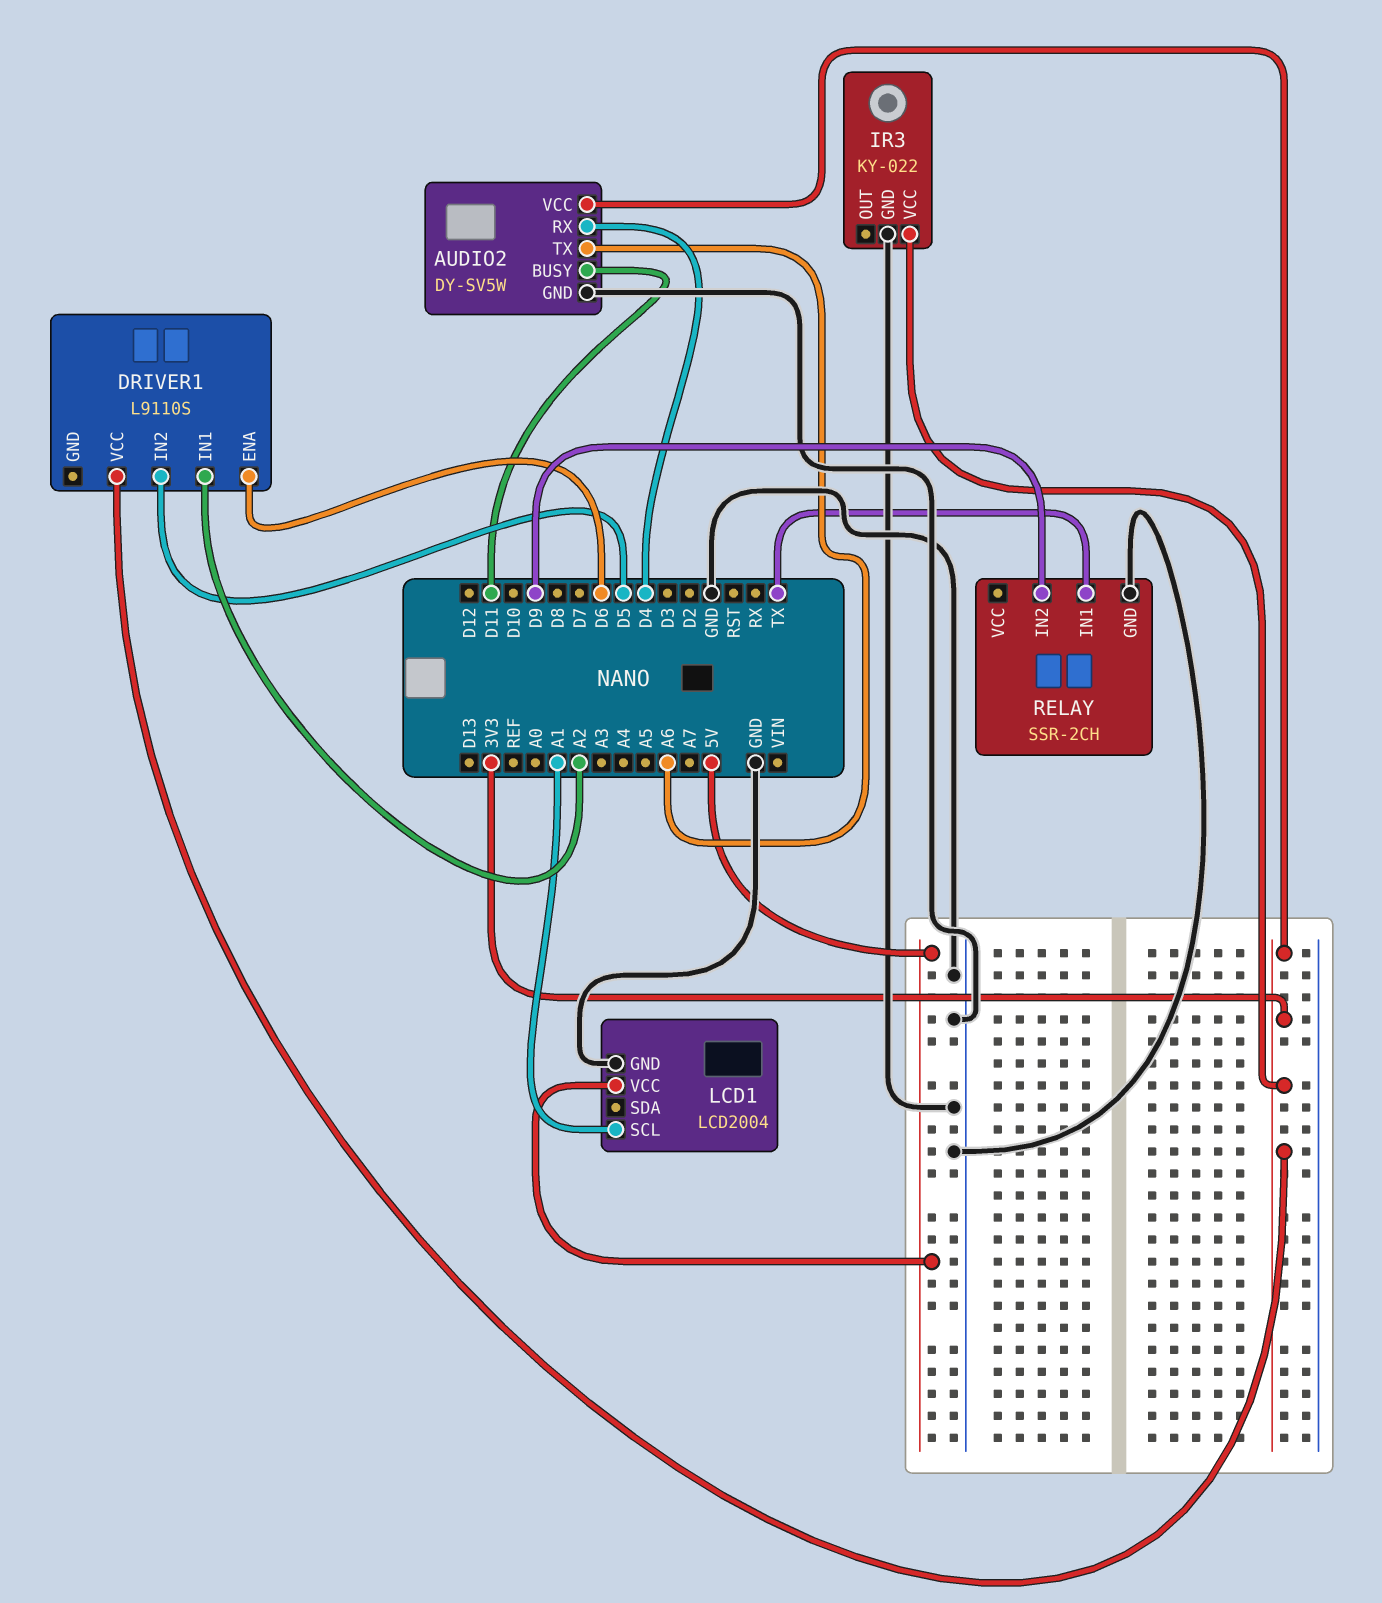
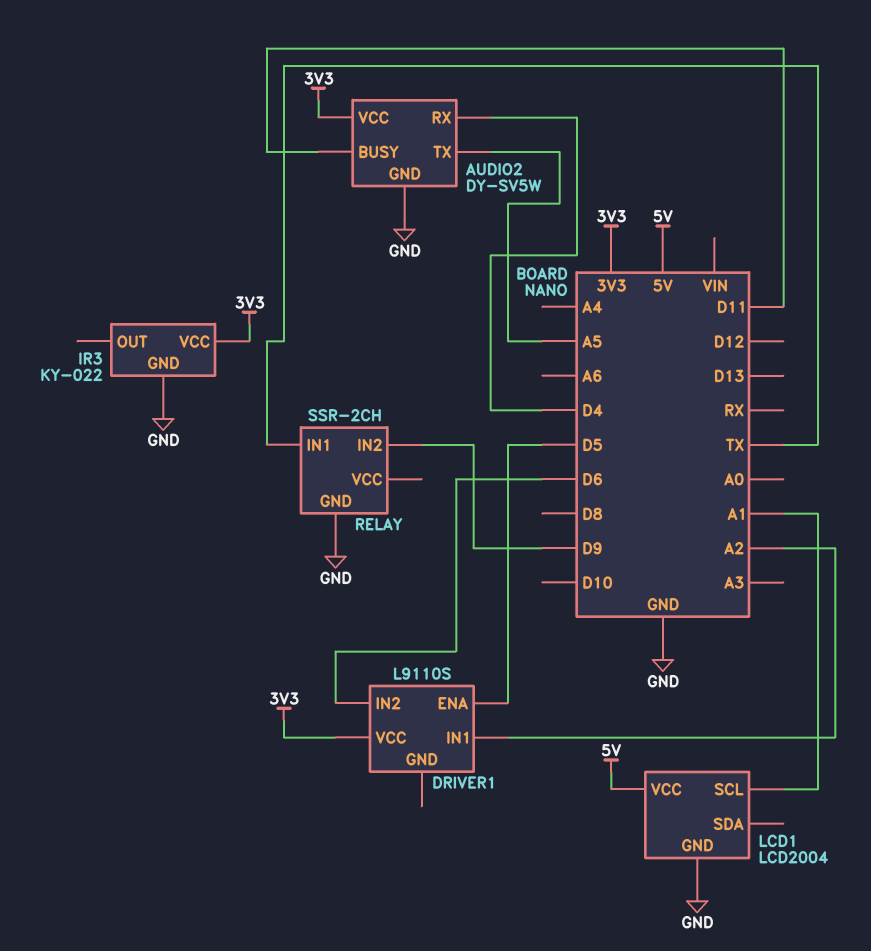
AUDIO2 pin TX: A6 -> A5
DRIVER1 pin ENA: D6 -> D5
DRIVER1 pin IN2: D5 -> D6

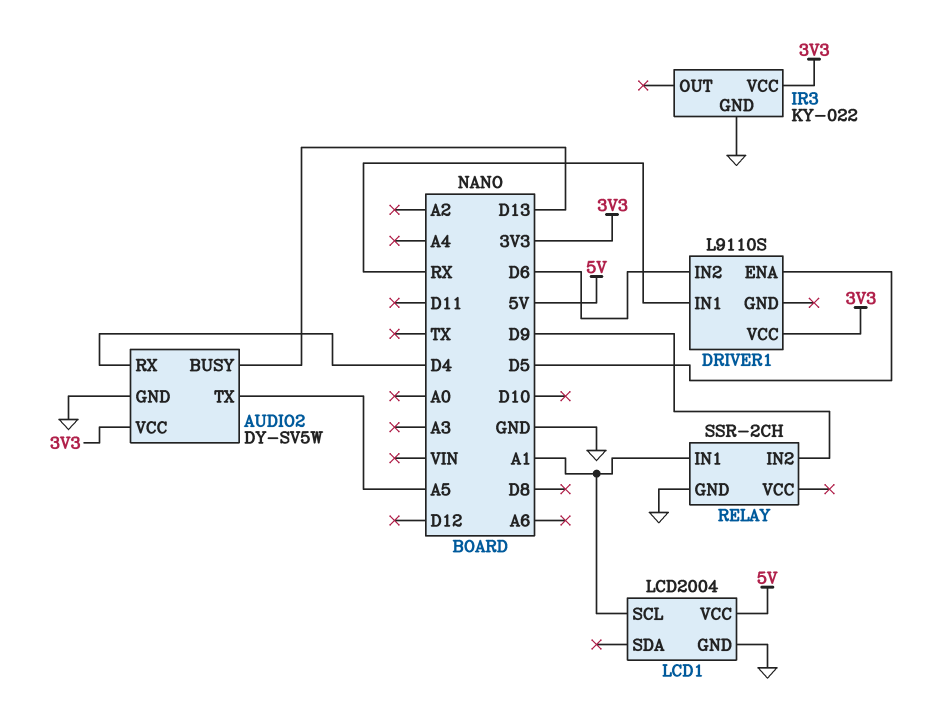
AUDIO2 pin BUSY: D11 -> D13
DRIVER1 pin IN1: A2 -> RX
RELAY pin IN1: TX -> A1

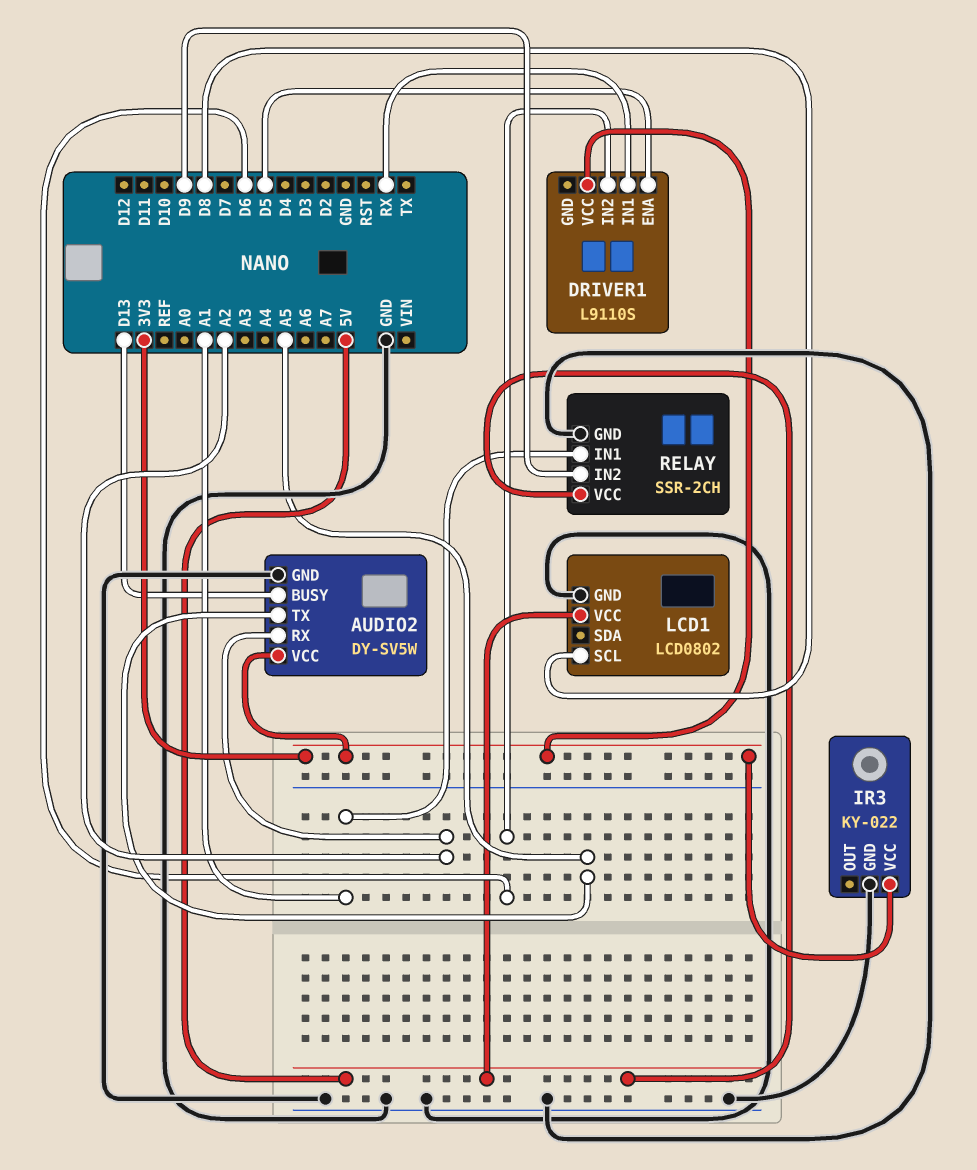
AUDIO2 pin RX: D4 -> A2
LCD1: LCD2004 -> LCD0802
LCD1 pin SCL: A1 -> D8
RELAY pin VCC: none -> 5V

